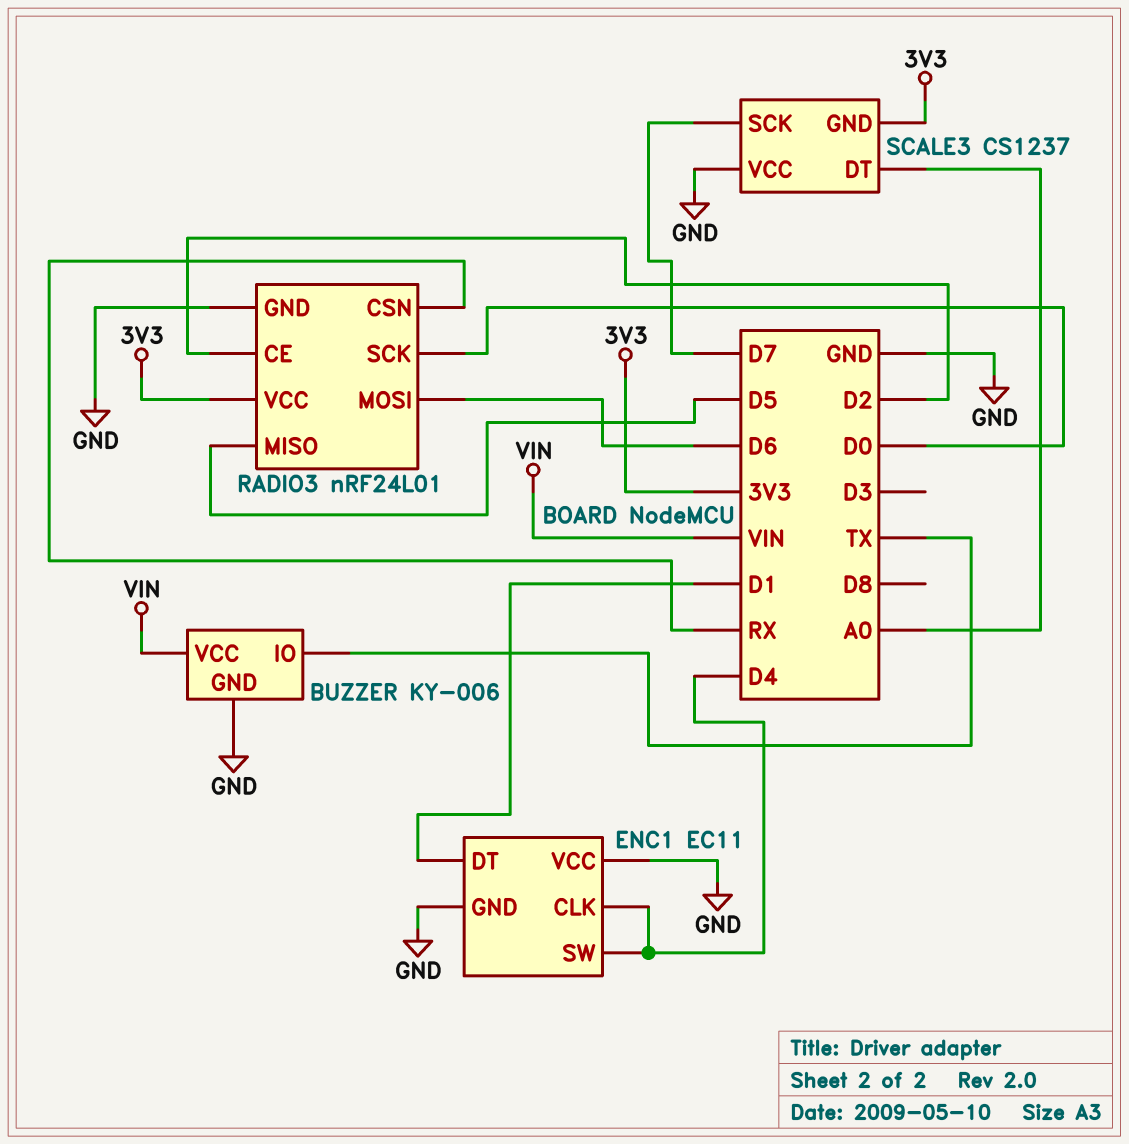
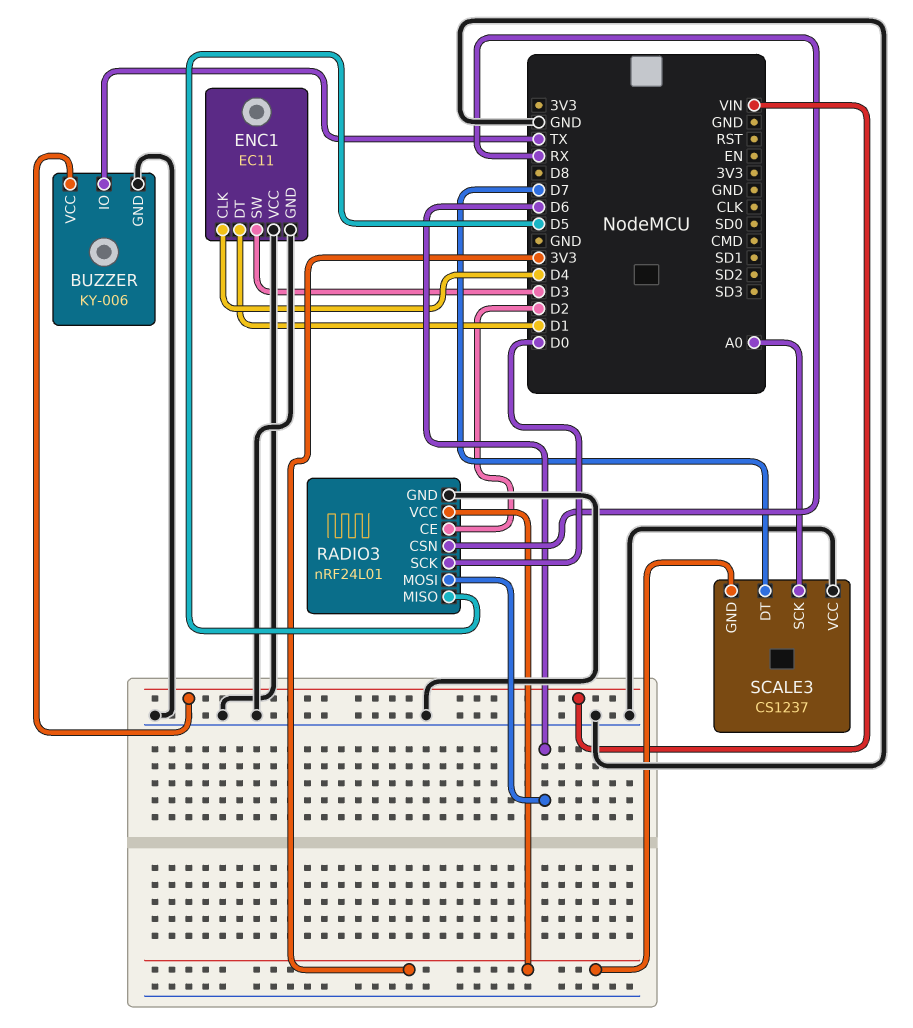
ENC1 pin SW: D4 -> D3
SCALE3 pin DT: A0 -> D7
SCALE3 pin SCK: D7 -> A0

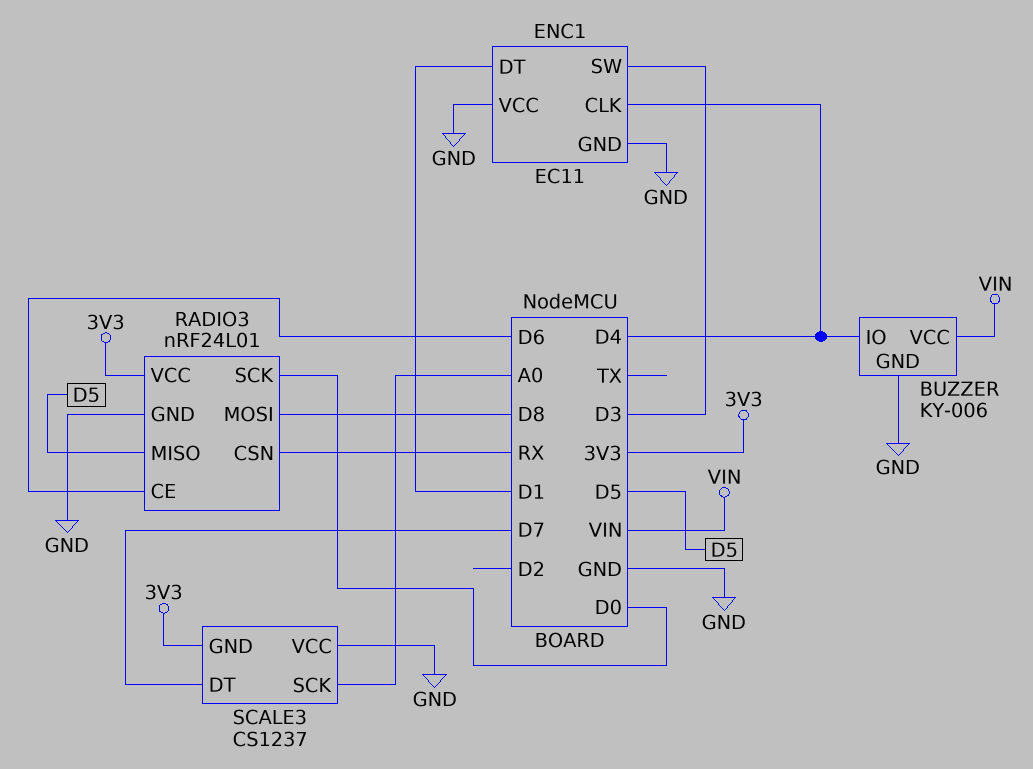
BUZZER pin IO: TX -> D4
RADIO3 pin CE: D2 -> D6
RADIO3 pin MOSI: D6 -> D8

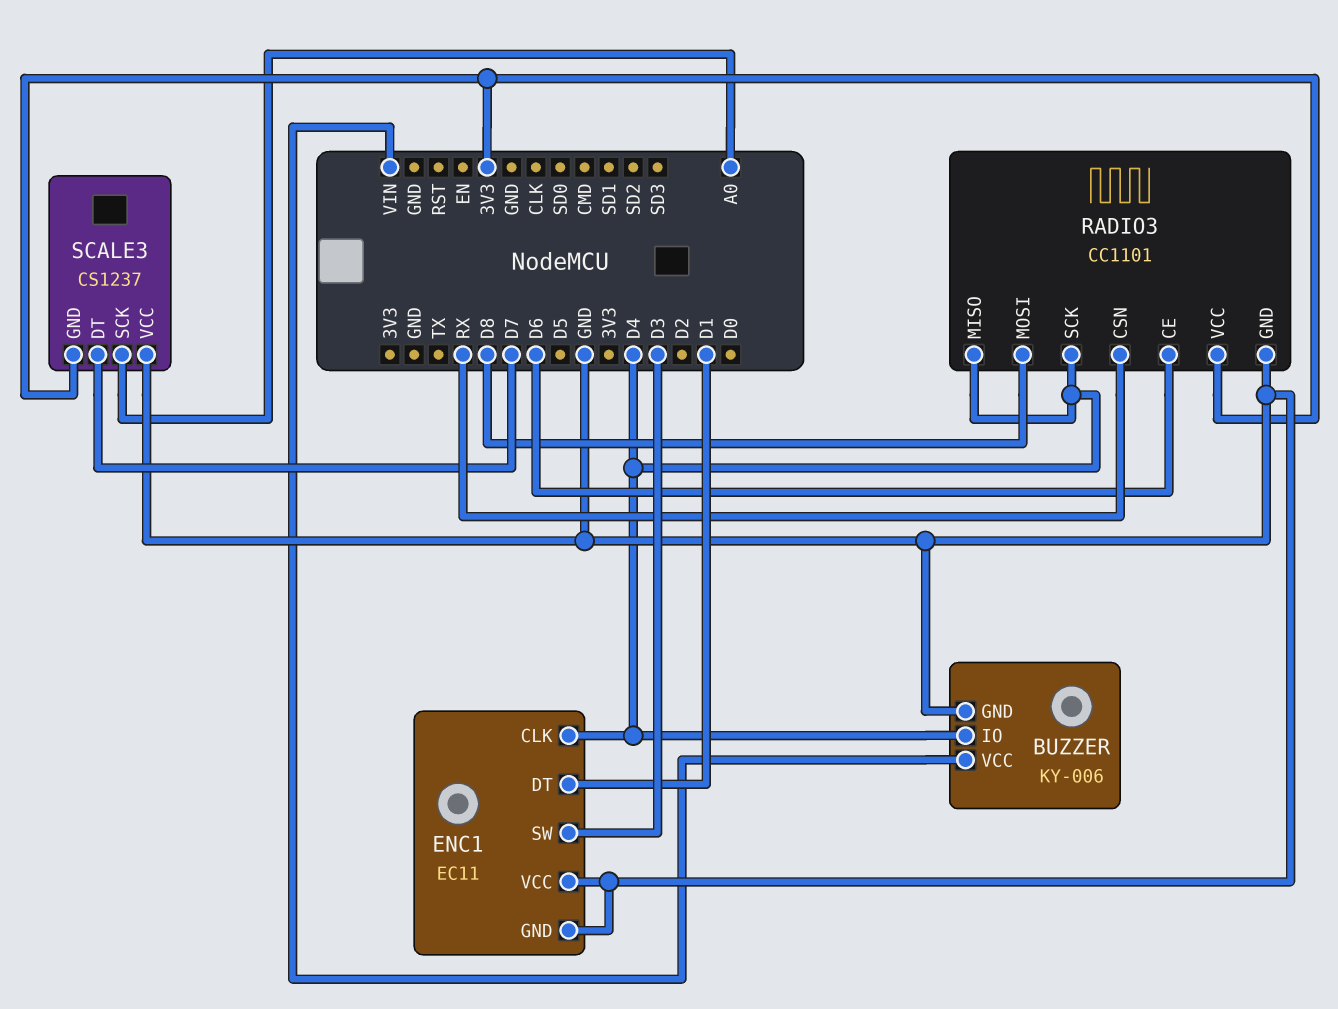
RADIO3: nRF24L01 -> CC1101
RADIO3 pin MISO: D5 -> D4
RADIO3 pin SCK: D0 -> D4

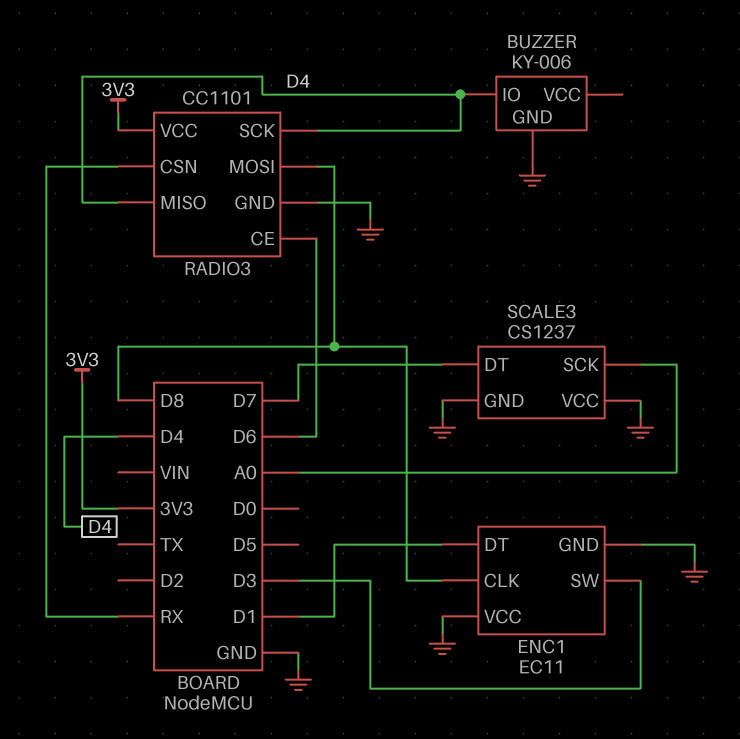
BUZZER pin VCC: VIN -> none
ENC1 pin CLK: D4 -> D8
SCALE3 pin GND: 3V3 -> GND

